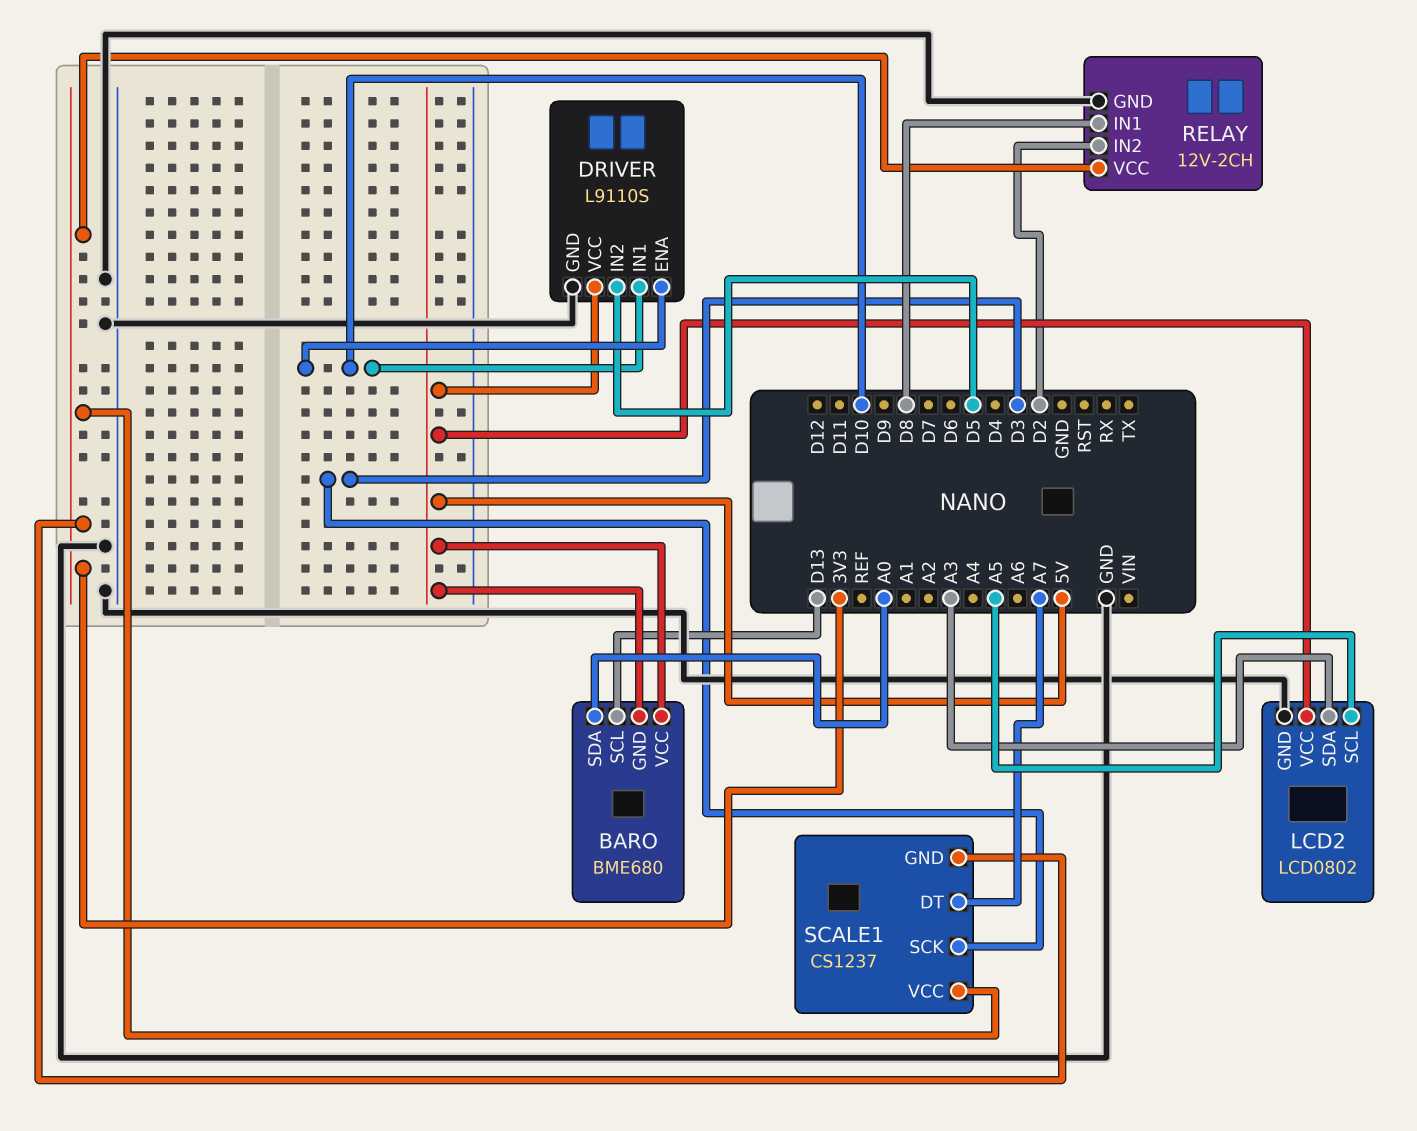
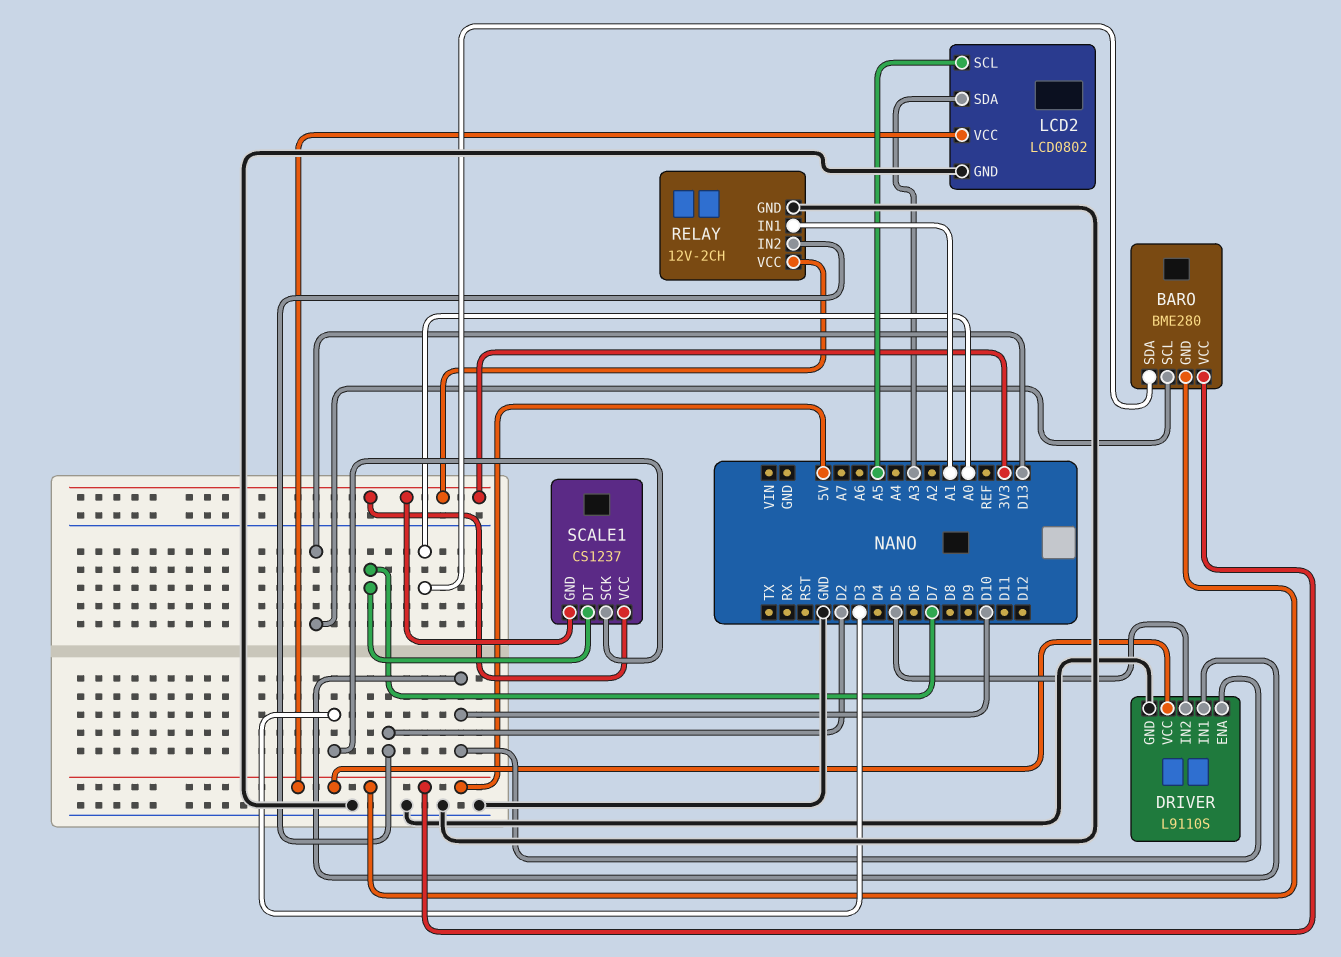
BARO: BME680 -> BME280
RELAY pin IN1: D8 -> A1
SCALE1 pin DT: A7 -> D7

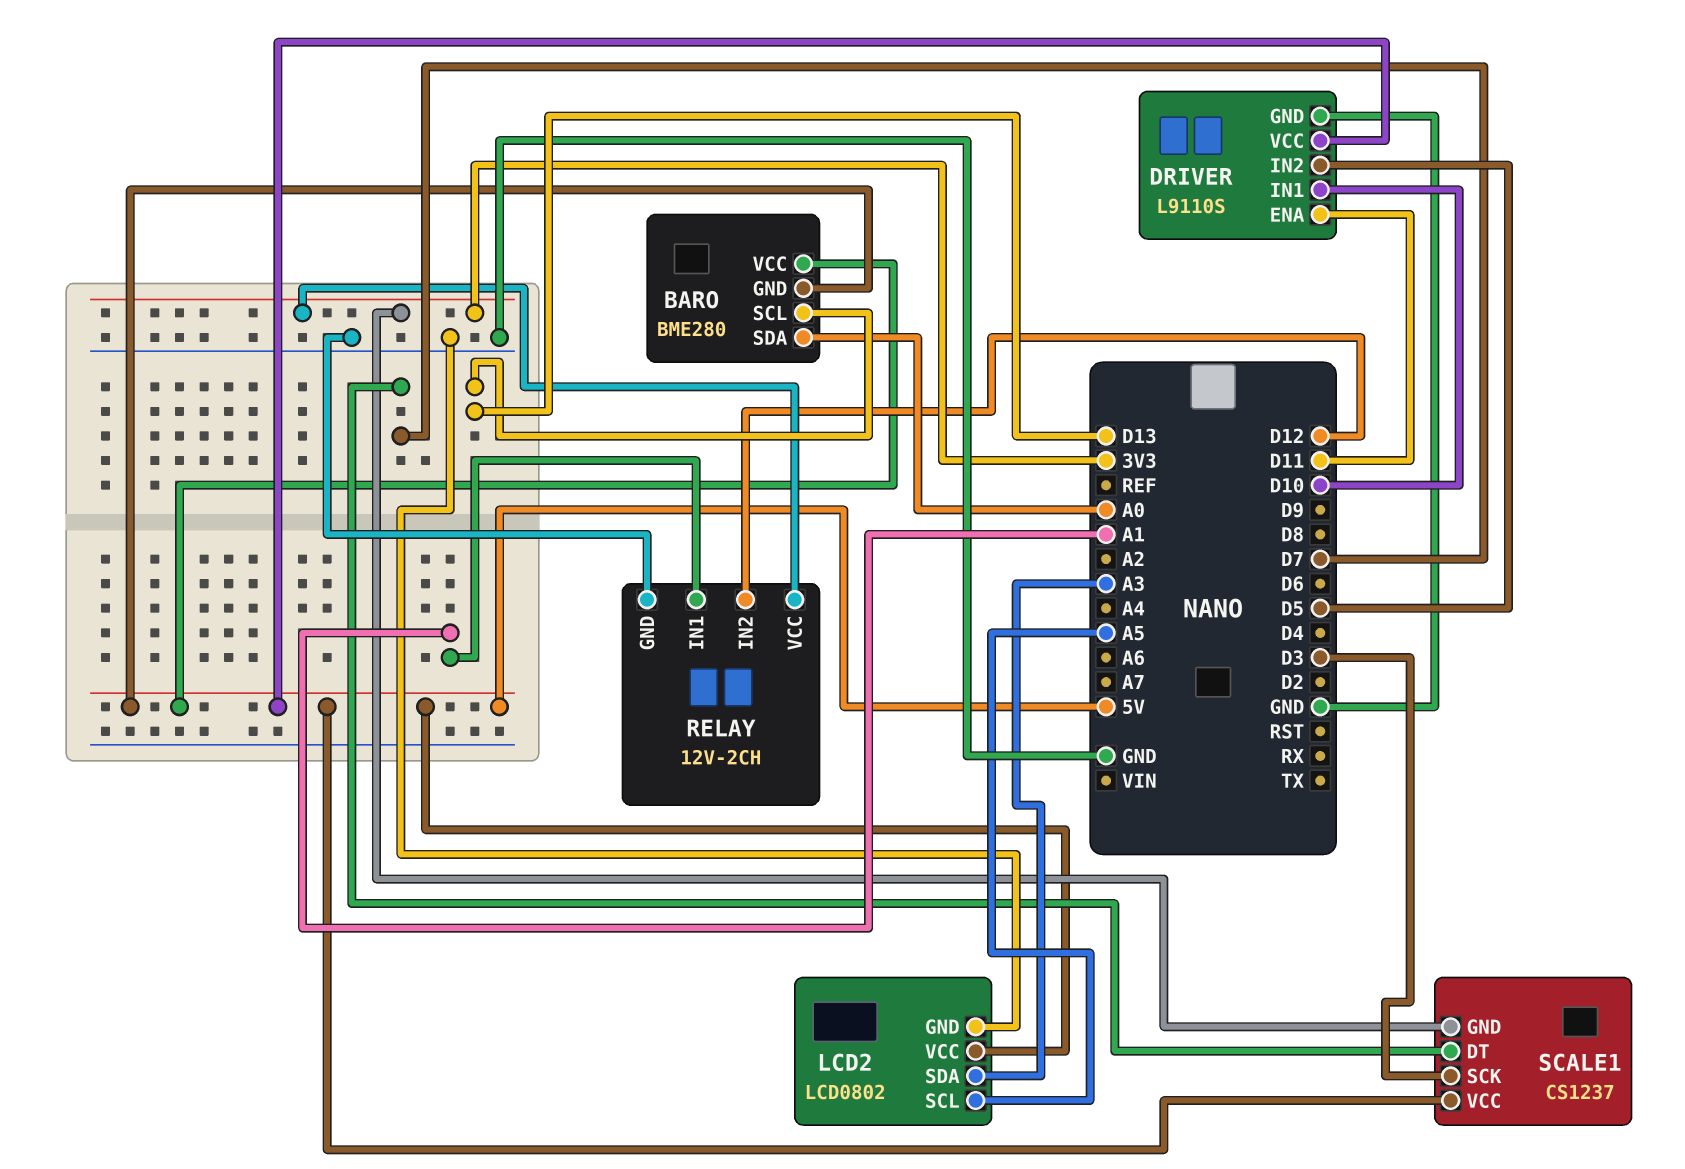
DRIVER pin ENA: D10 -> D11
RELAY pin IN2: D2 -> D12
SCALE1 pin VCC: 3V3 -> 5V

